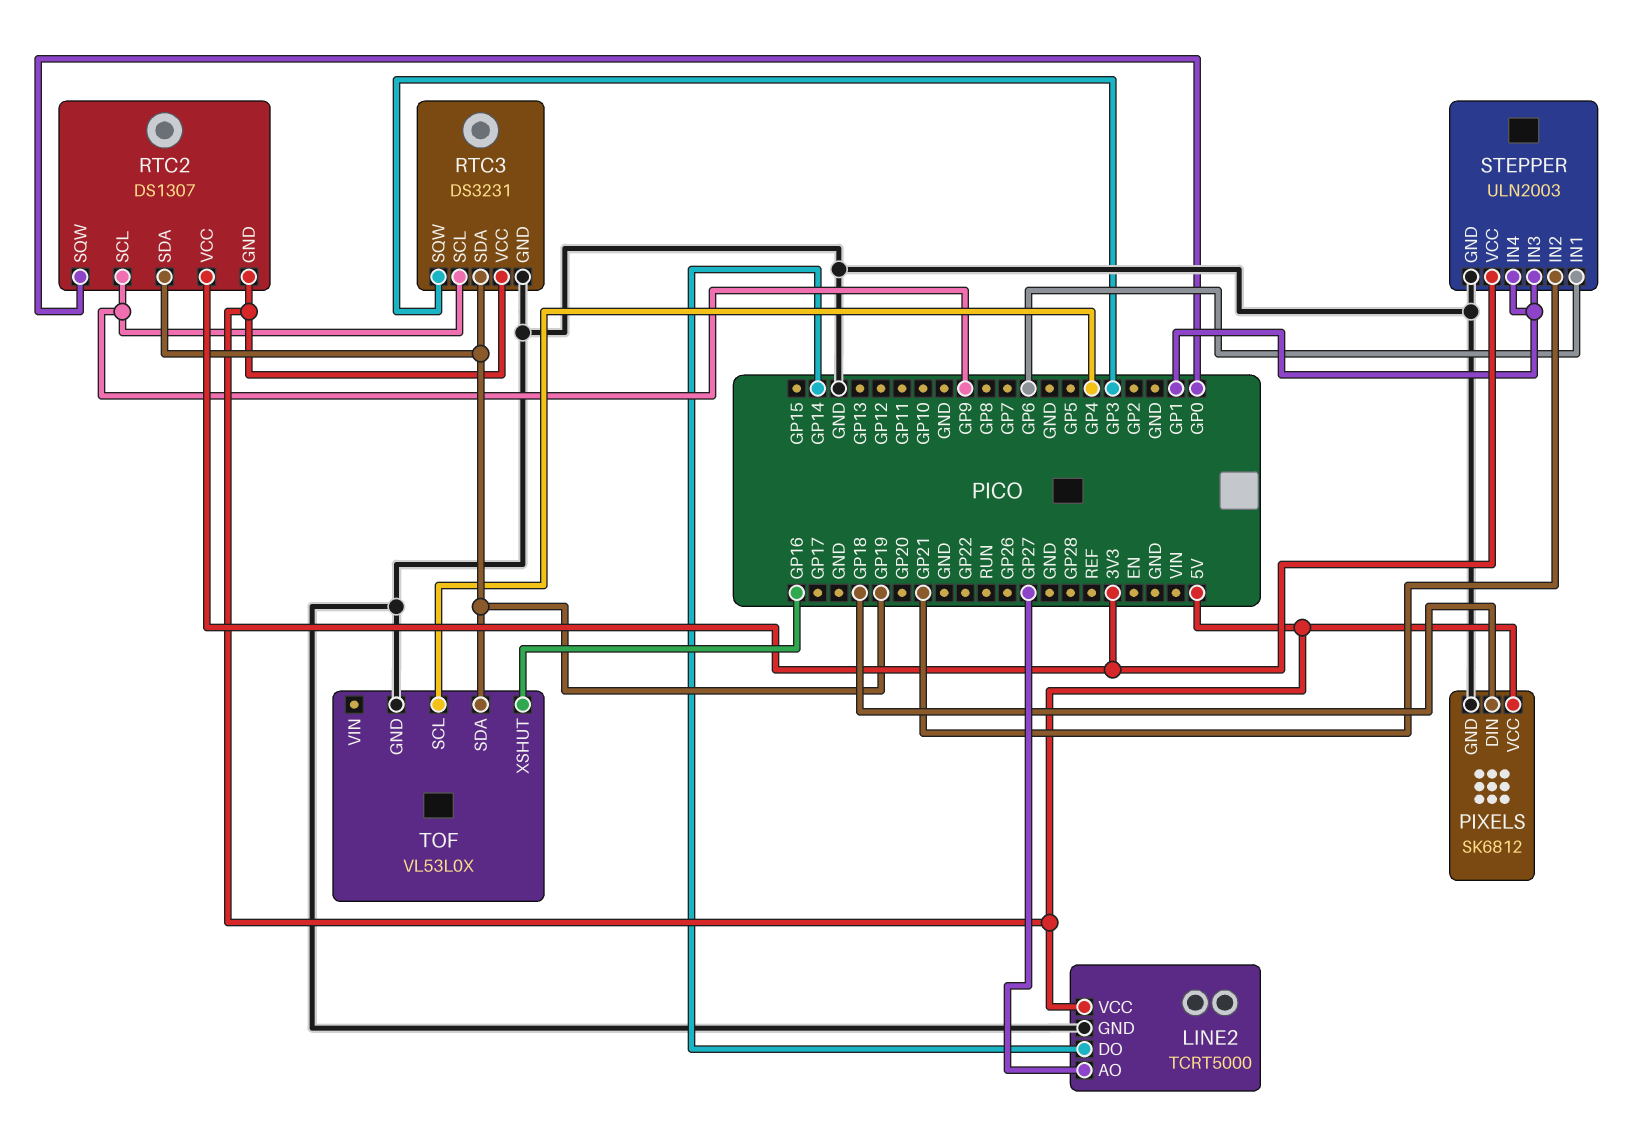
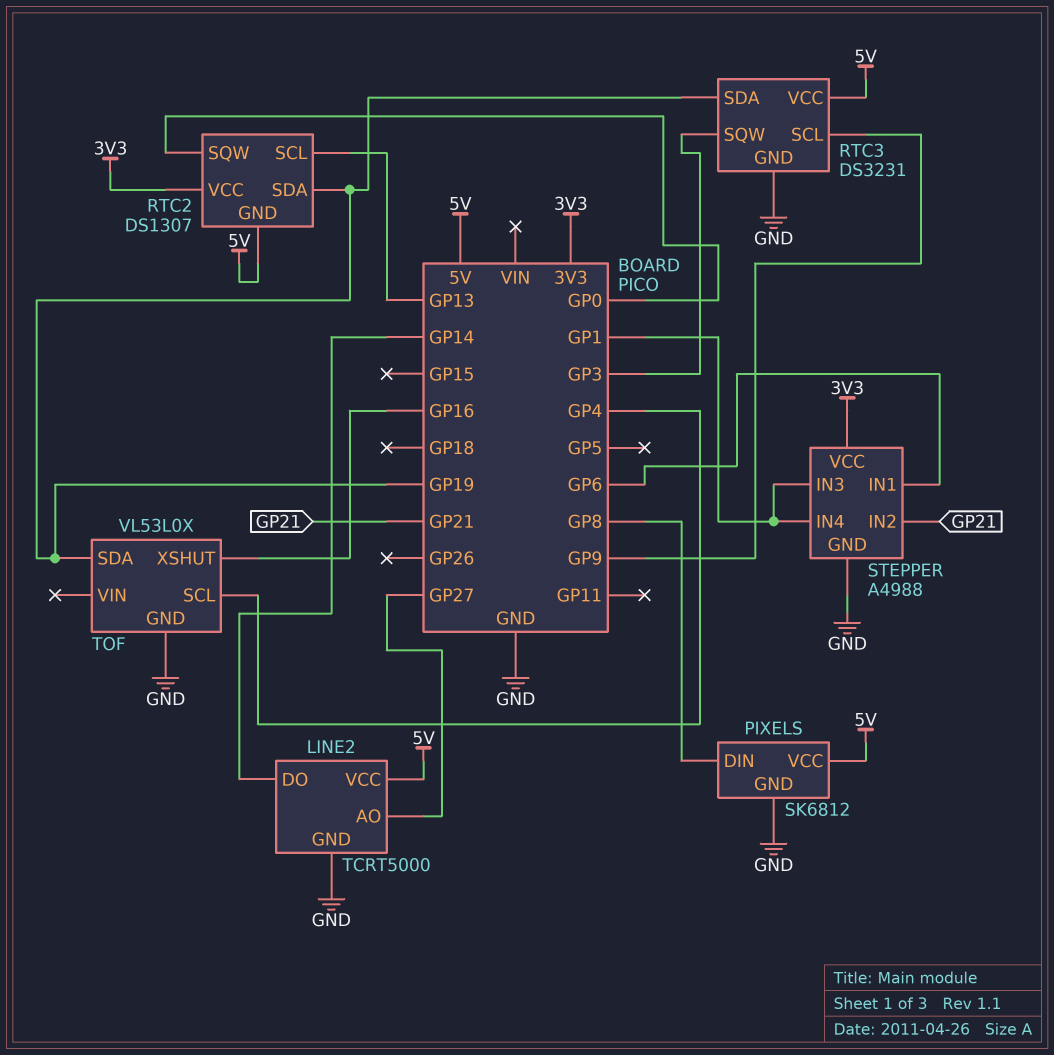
PIXELS pin DIN: GP18 -> GP8
RTC2 pin SCL: GP9 -> GP13
STEPPER: ULN2003 -> A4988

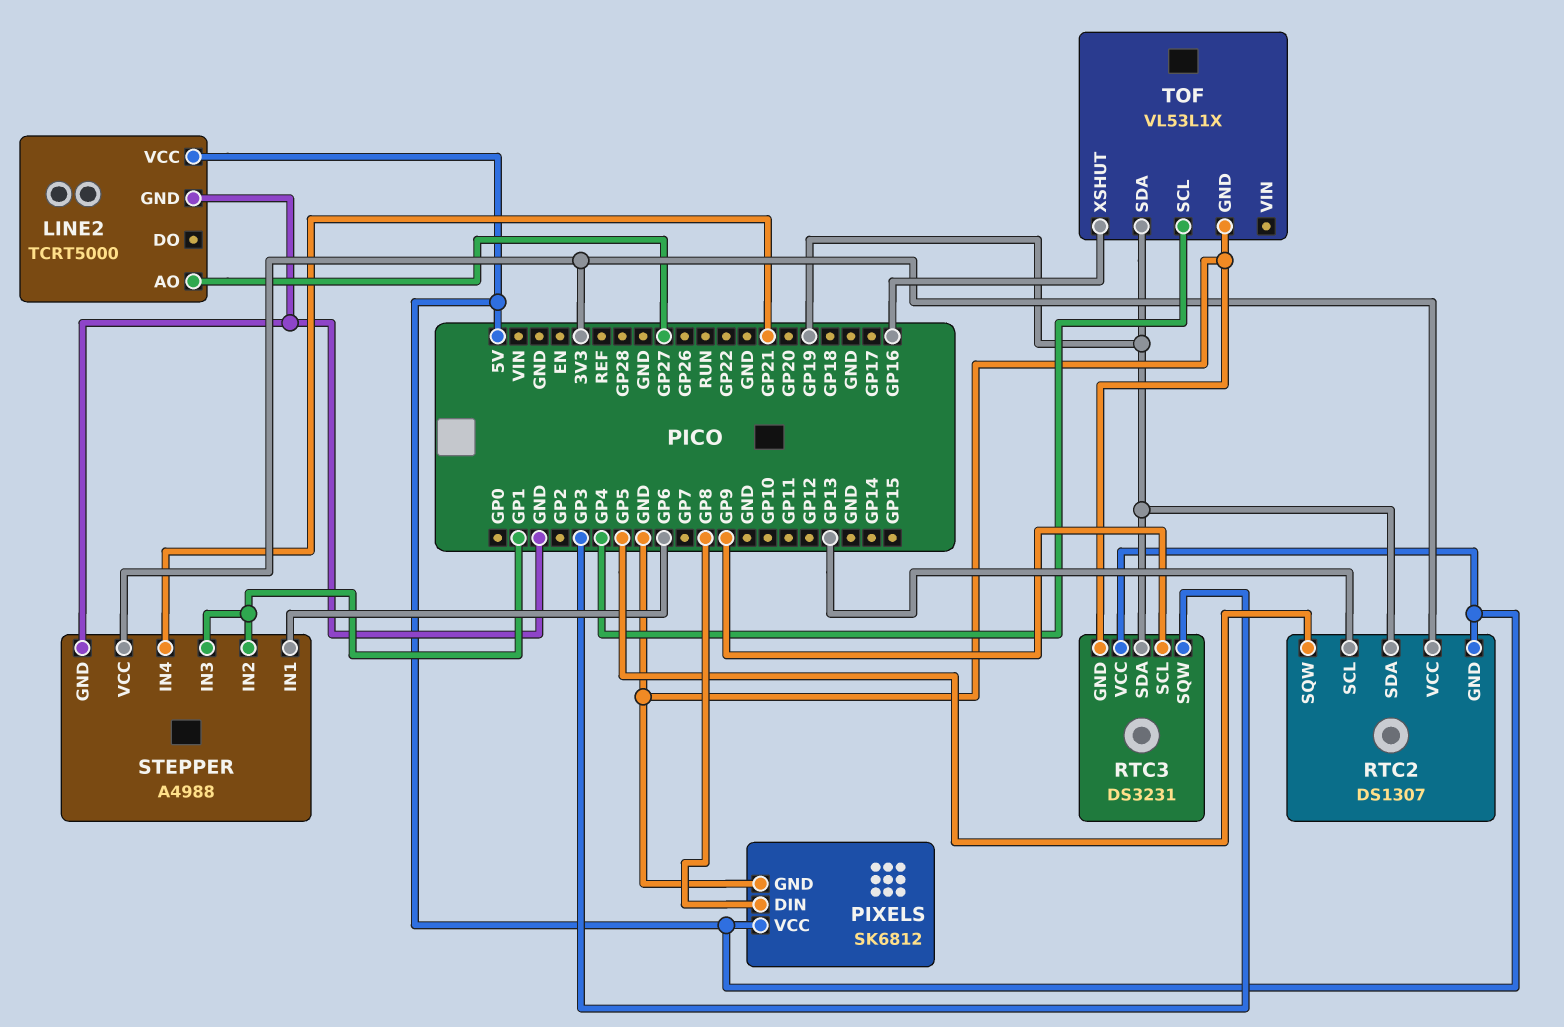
LINE2 pin DO: GP14 -> none
RTC2 pin SQW: GP0 -> GP5
STEPPER pin IN2: GP21 -> GP1
STEPPER pin IN4: GP1 -> GP21
TOF: VL53L0X -> VL53L1X

